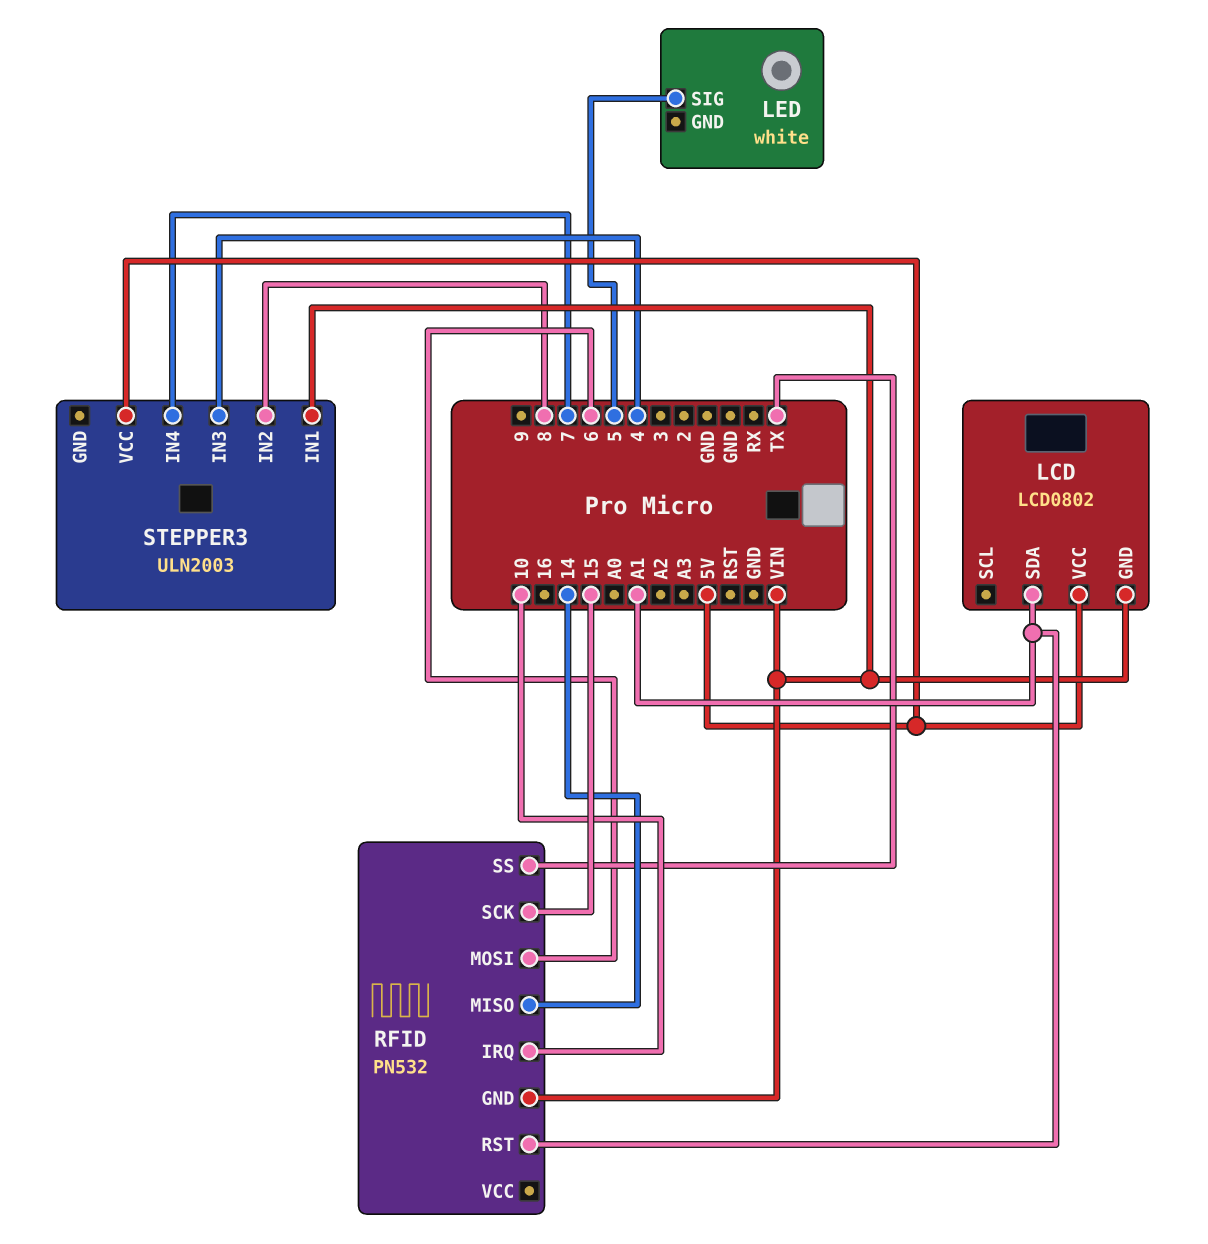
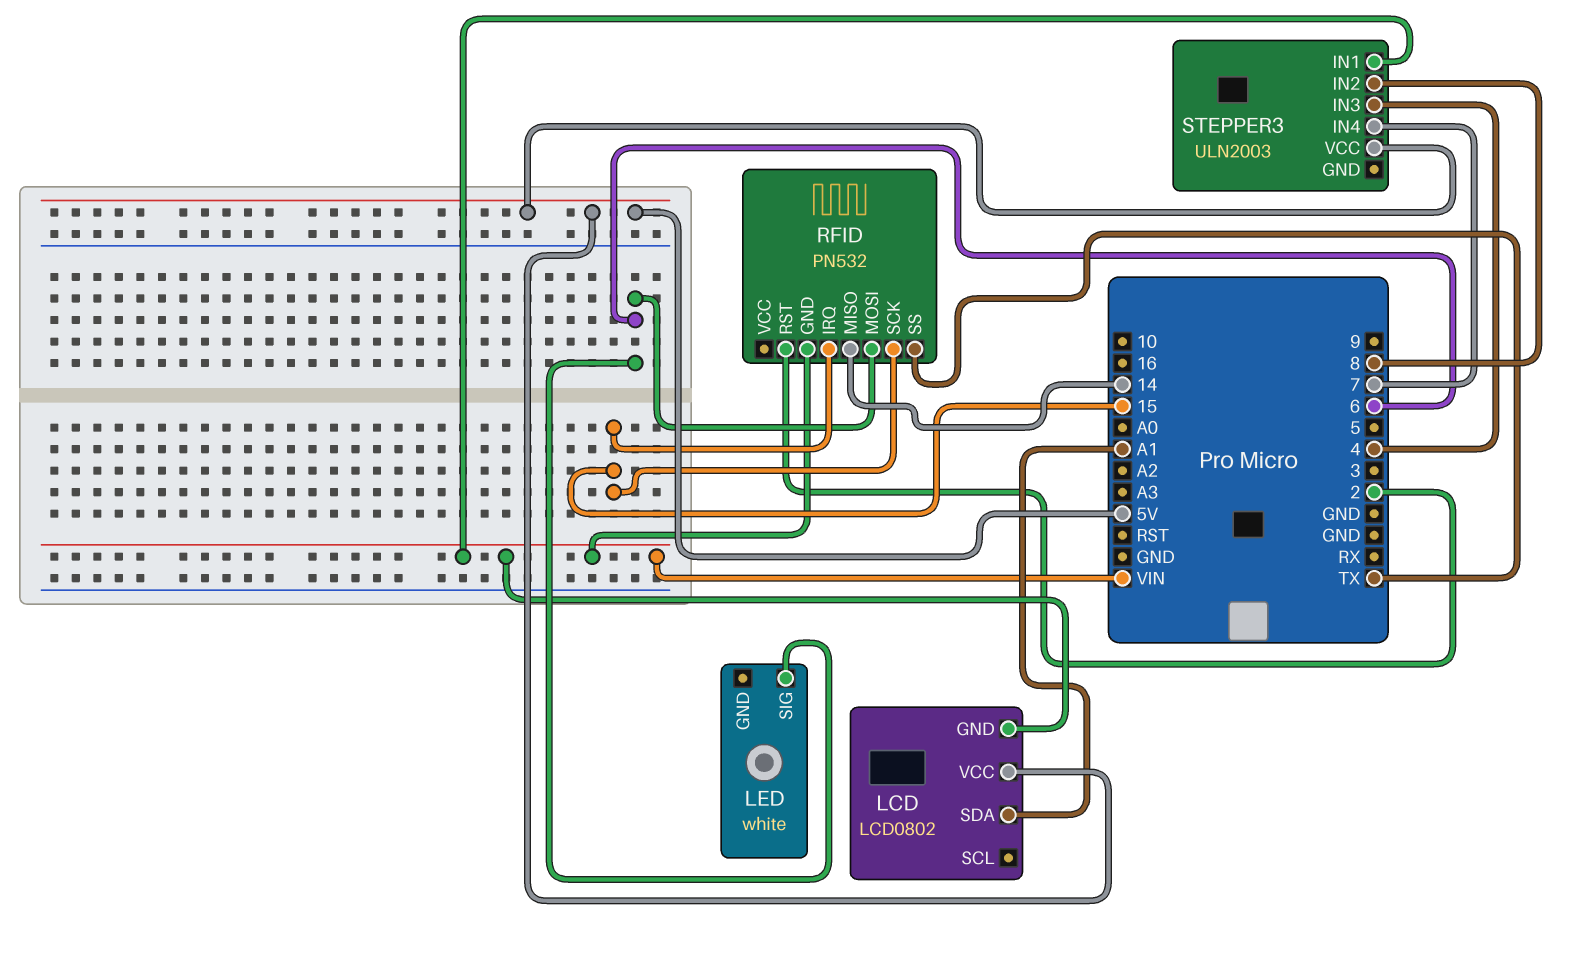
LED pin SIG: 5 -> 6
RFID pin IRQ: 10 -> 15
RFID pin RST: A1 -> 2

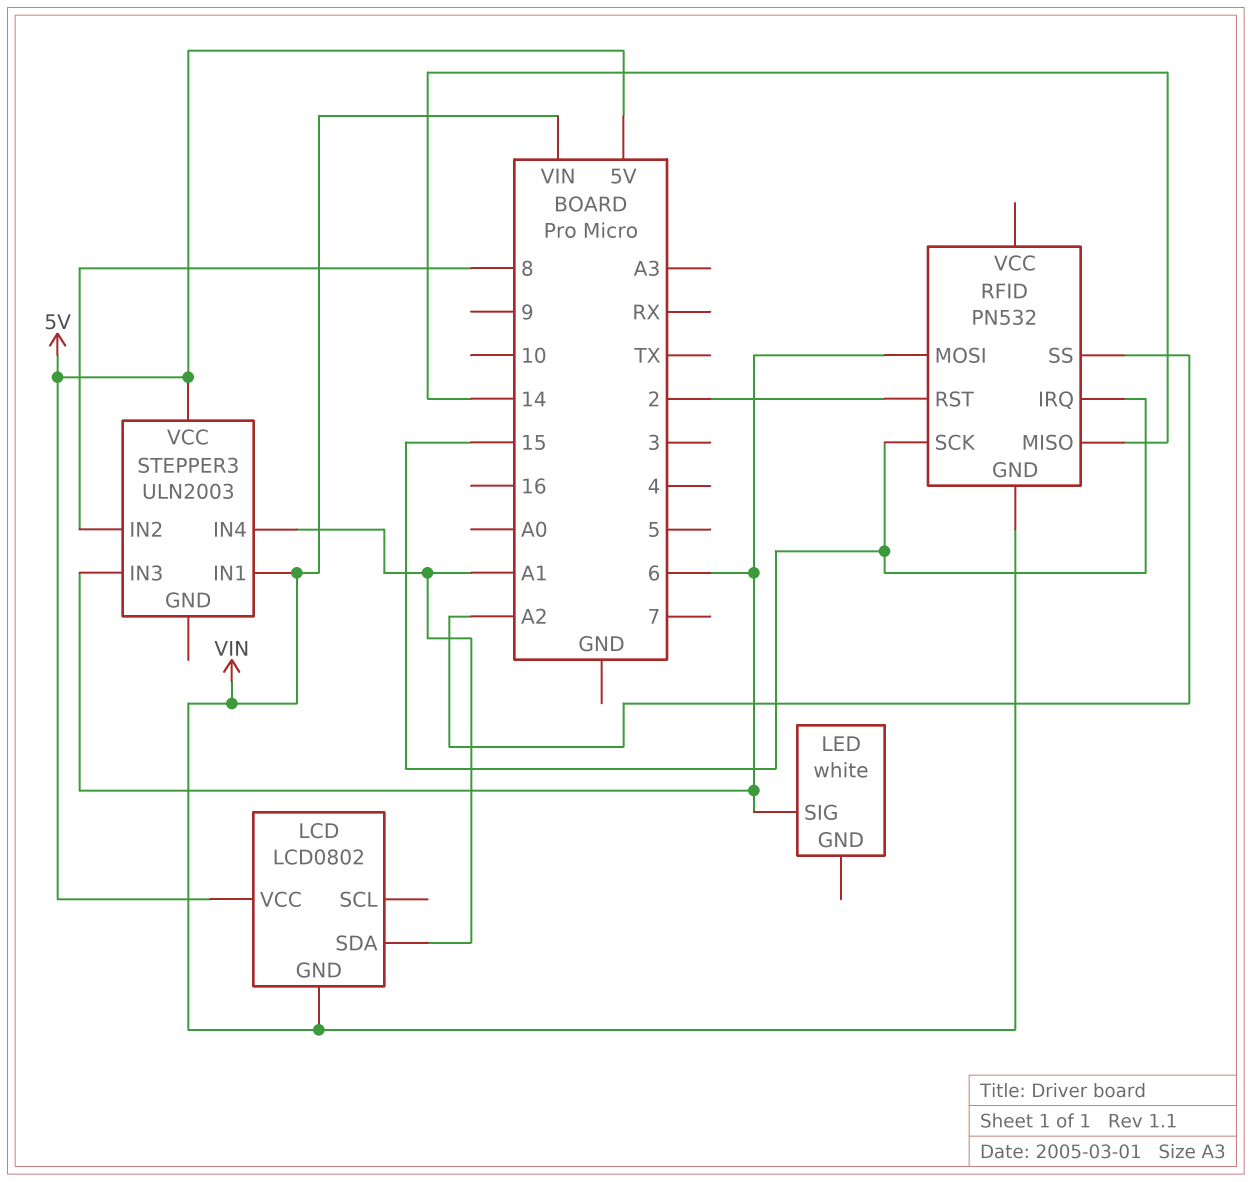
RFID pin SS: TX -> A2
STEPPER3 pin IN3: 4 -> 6
STEPPER3 pin IN4: 7 -> A1

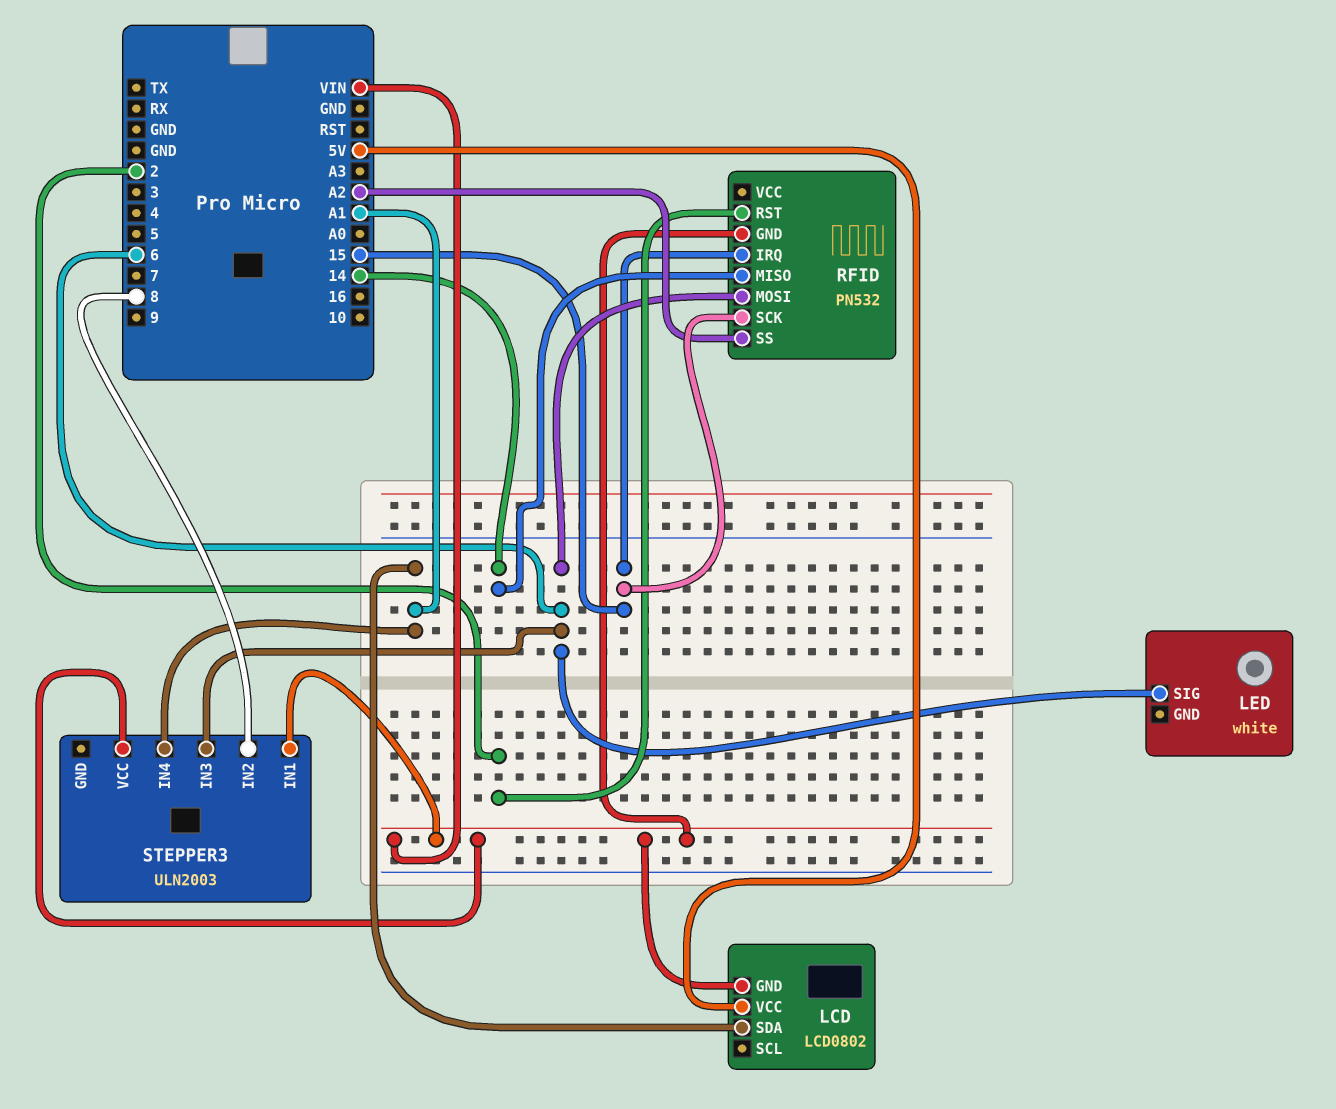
STEPPER3 pin VCC: 5V -> VIN

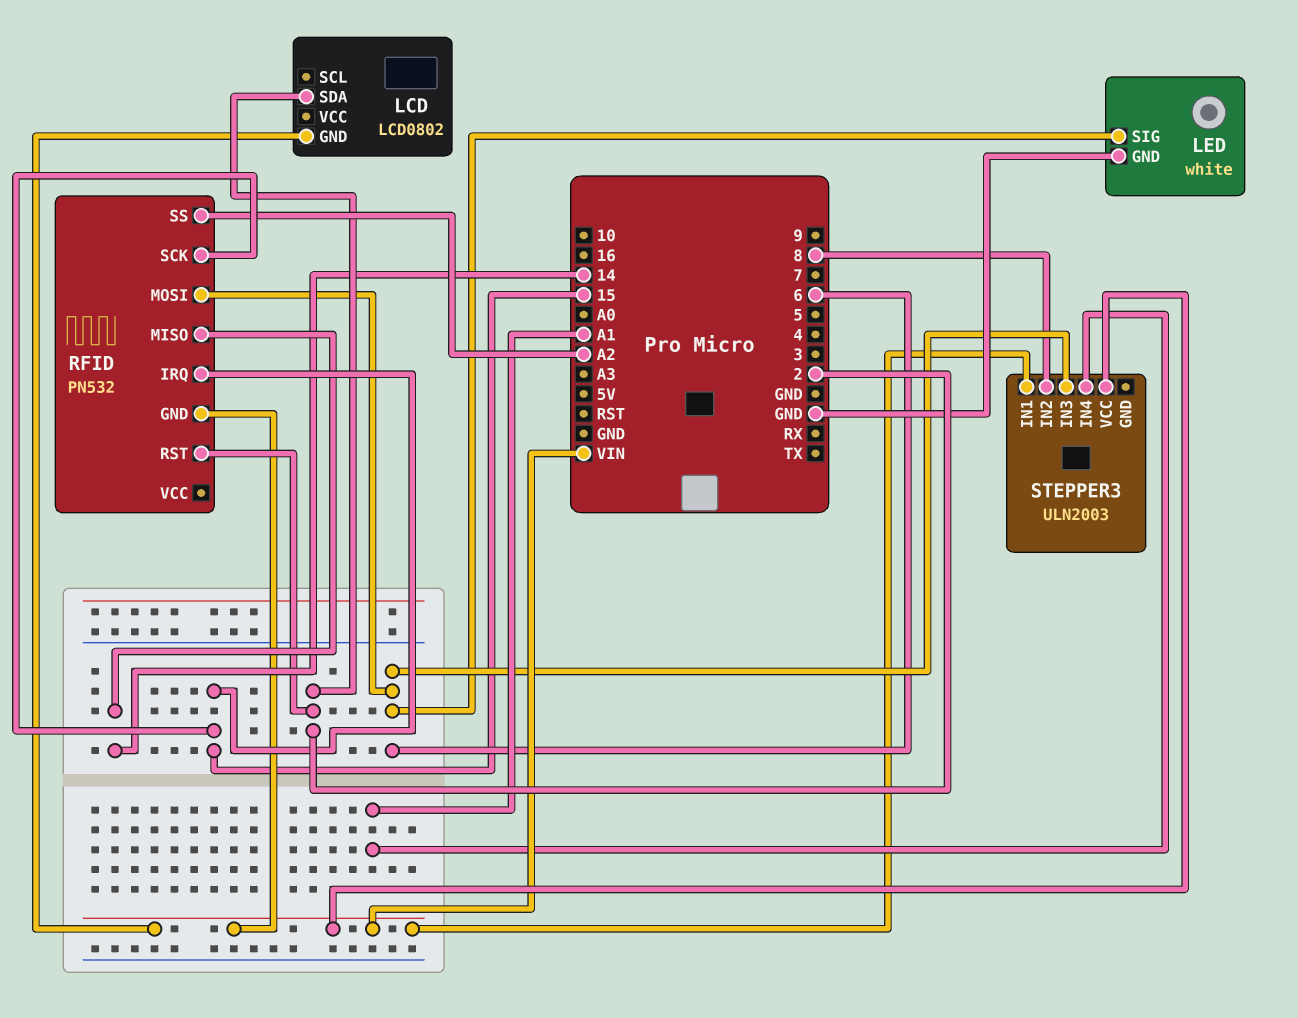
LCD pin SDA: A1 -> 2
LCD pin VCC: 5V -> none
LED pin GND: none -> GND

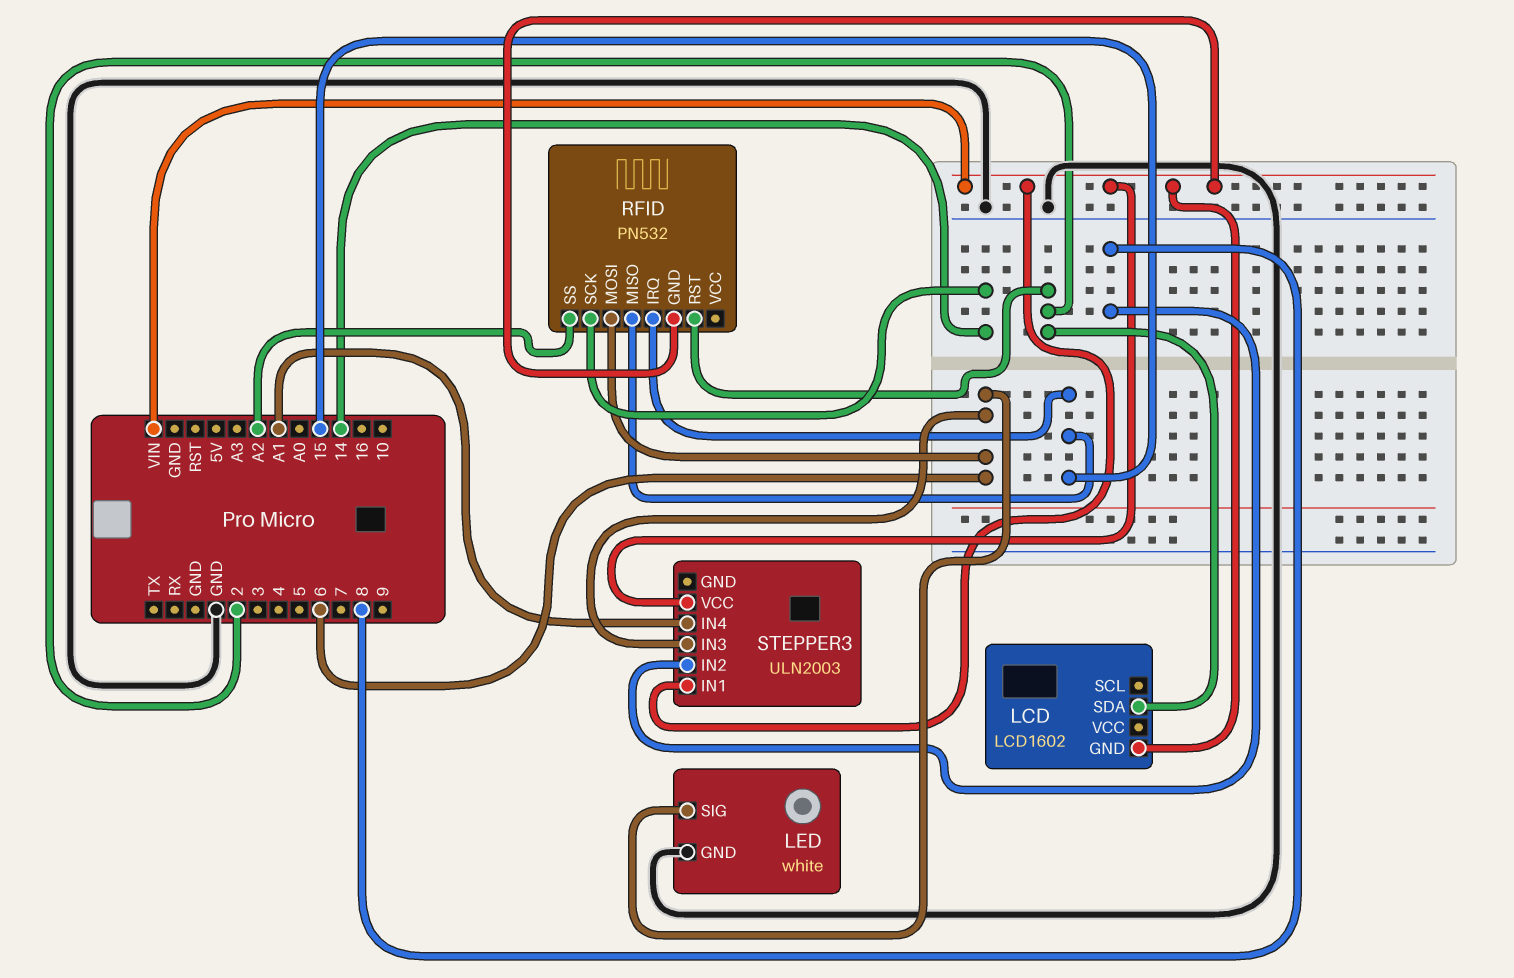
LCD: LCD0802 -> LCD1602
RFID pin MISO: 14 -> 15
RFID pin SCK: 15 -> 14

